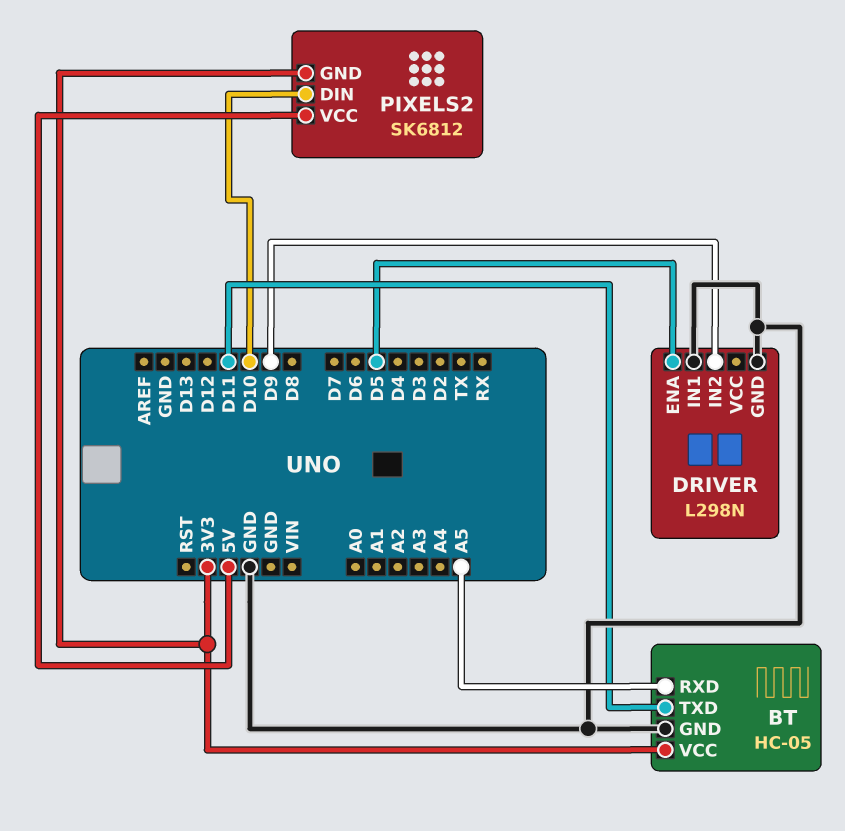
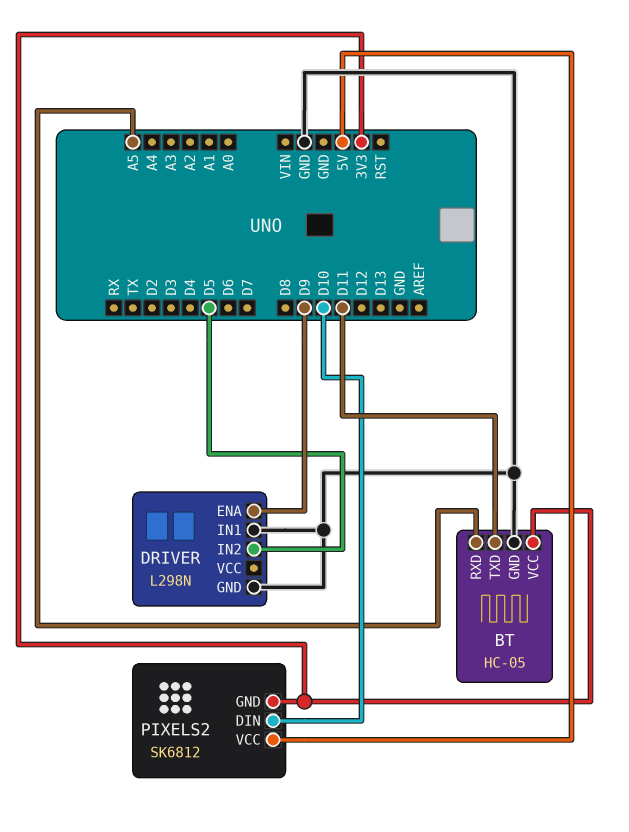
DRIVER pin ENA: D5 -> D9
DRIVER pin IN2: D9 -> D5

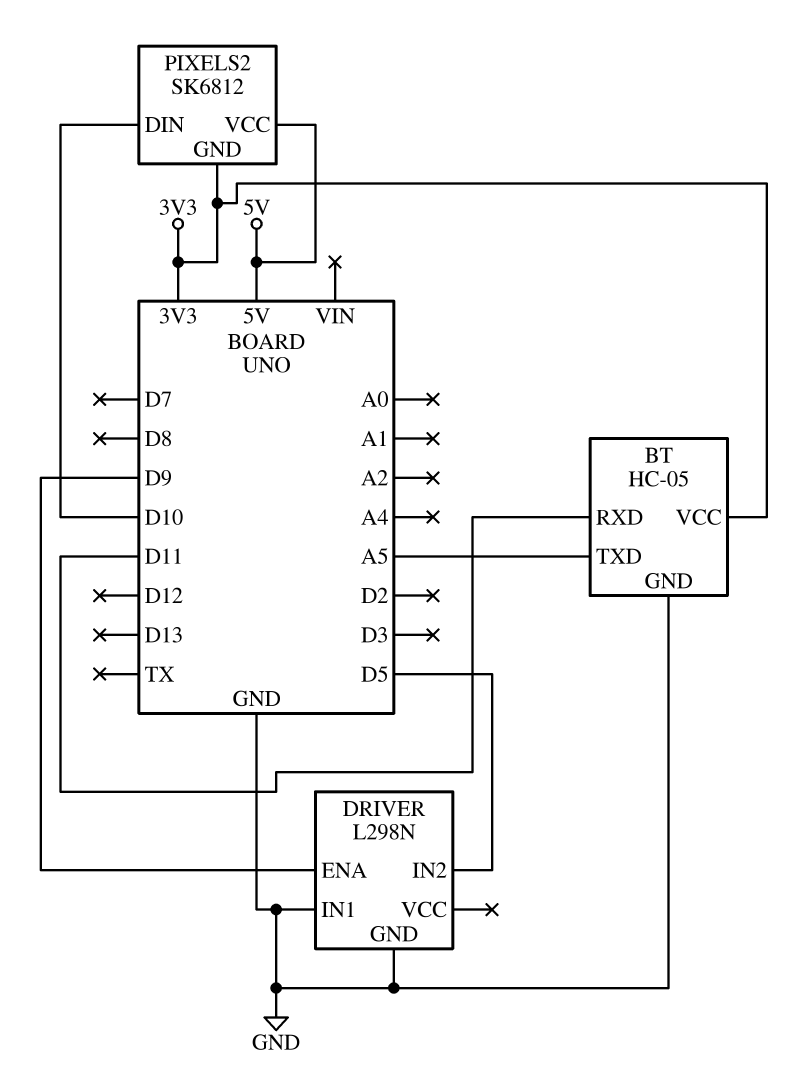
BT pin RXD: A5 -> D11
BT pin TXD: D11 -> A5

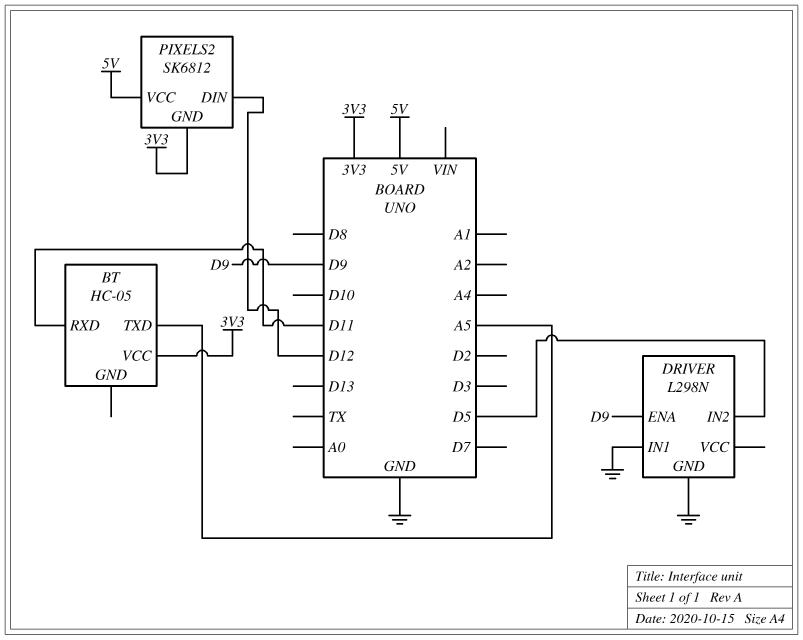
BT pin GND: GND -> none
PIXELS2 pin DIN: D10 -> D12

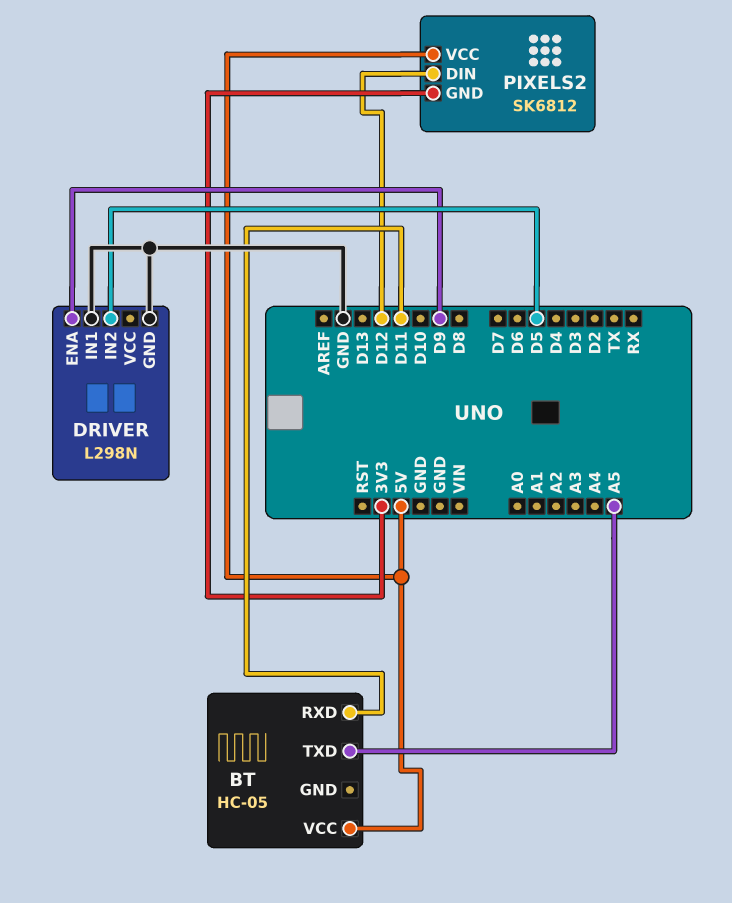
BT pin VCC: 3V3 -> 5V

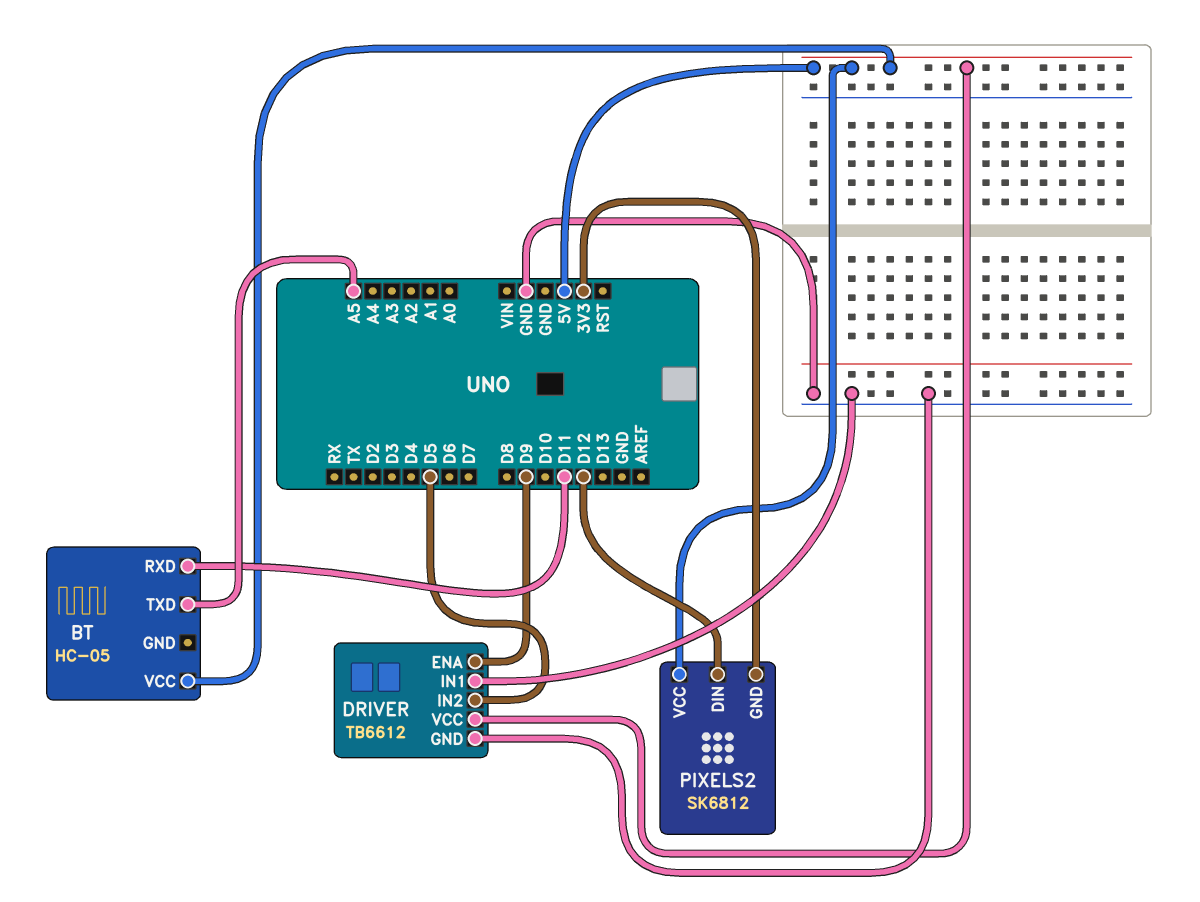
DRIVER: L298N -> TB6612
DRIVER pin VCC: none -> 5V

